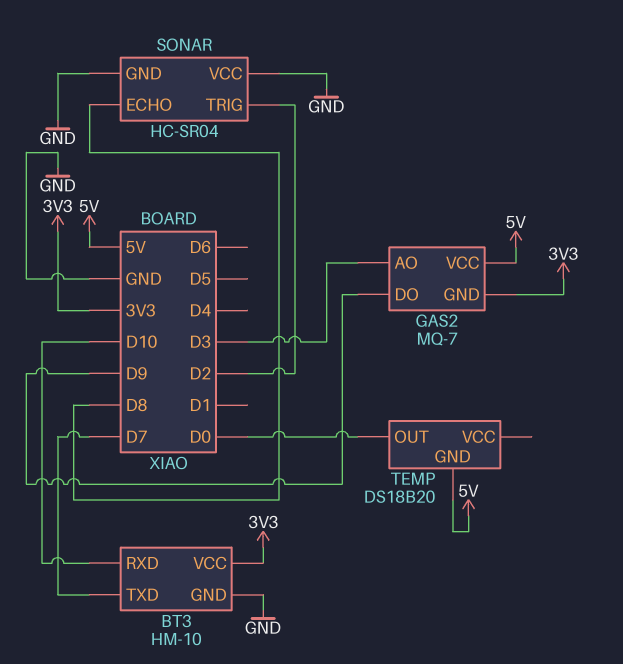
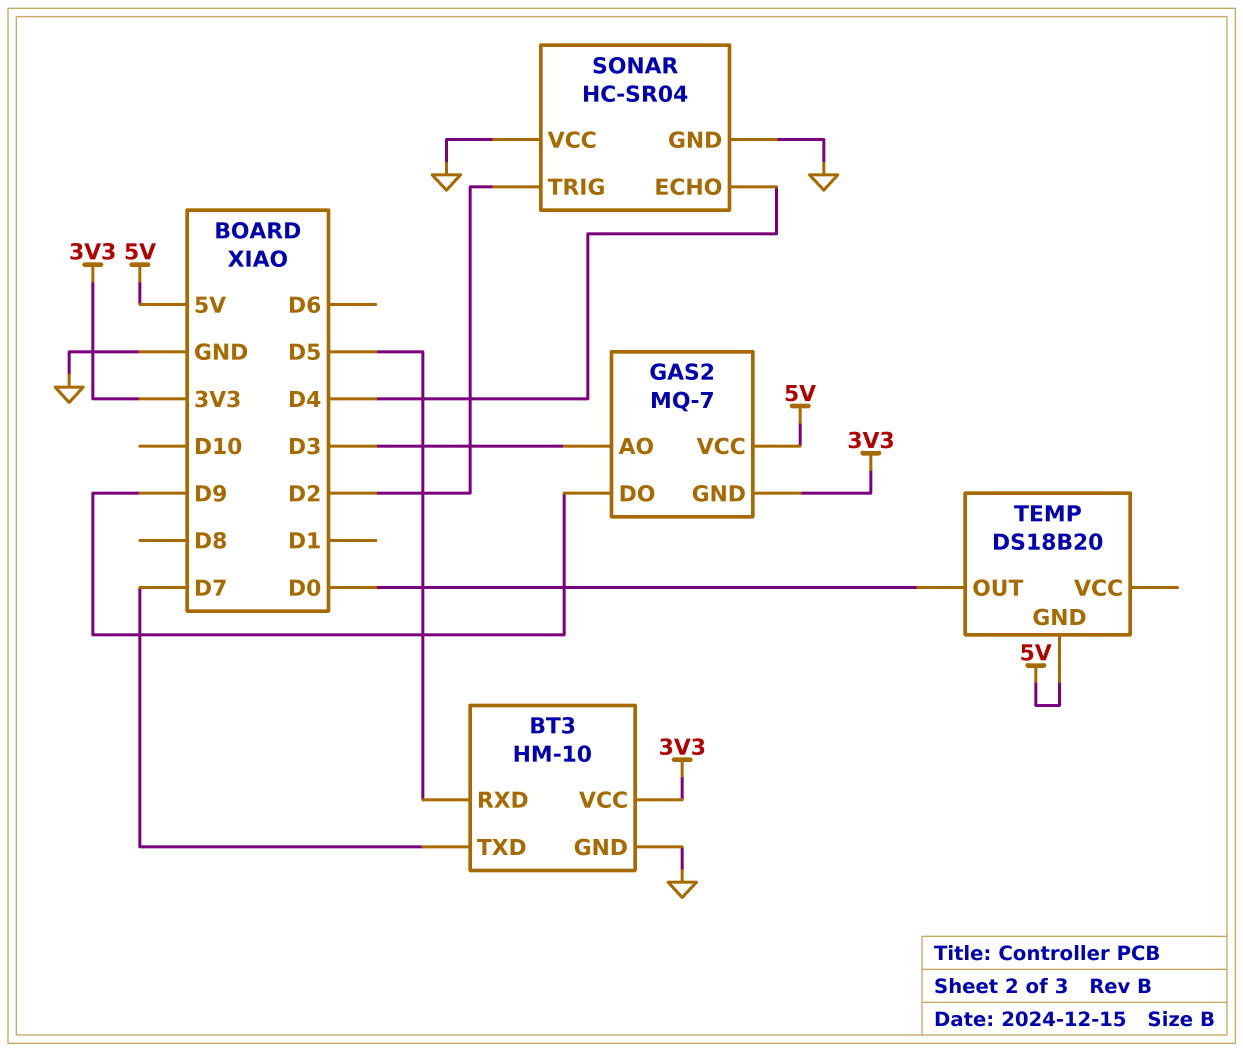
BT3 pin RXD: D10 -> D5
SONAR pin ECHO: D8 -> D4

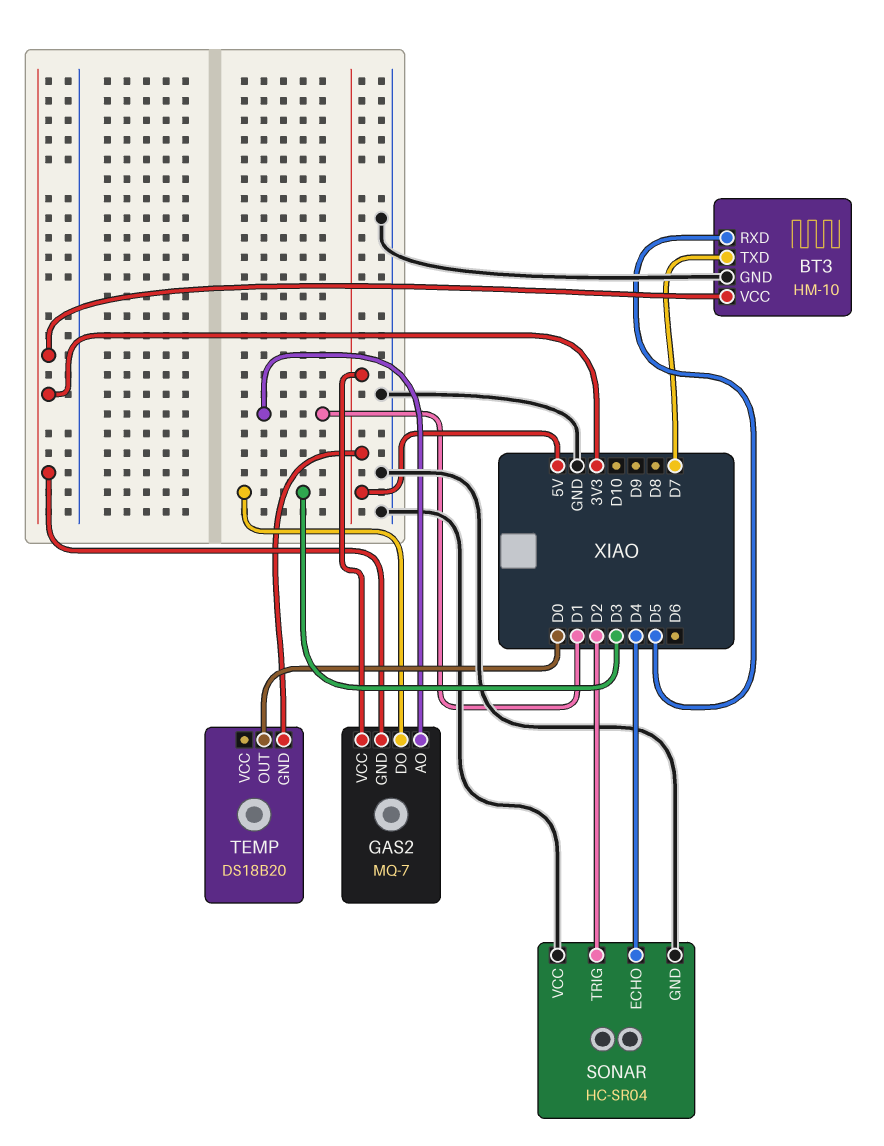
GAS2 pin AO: D3 -> D1
GAS2 pin DO: D9 -> D3

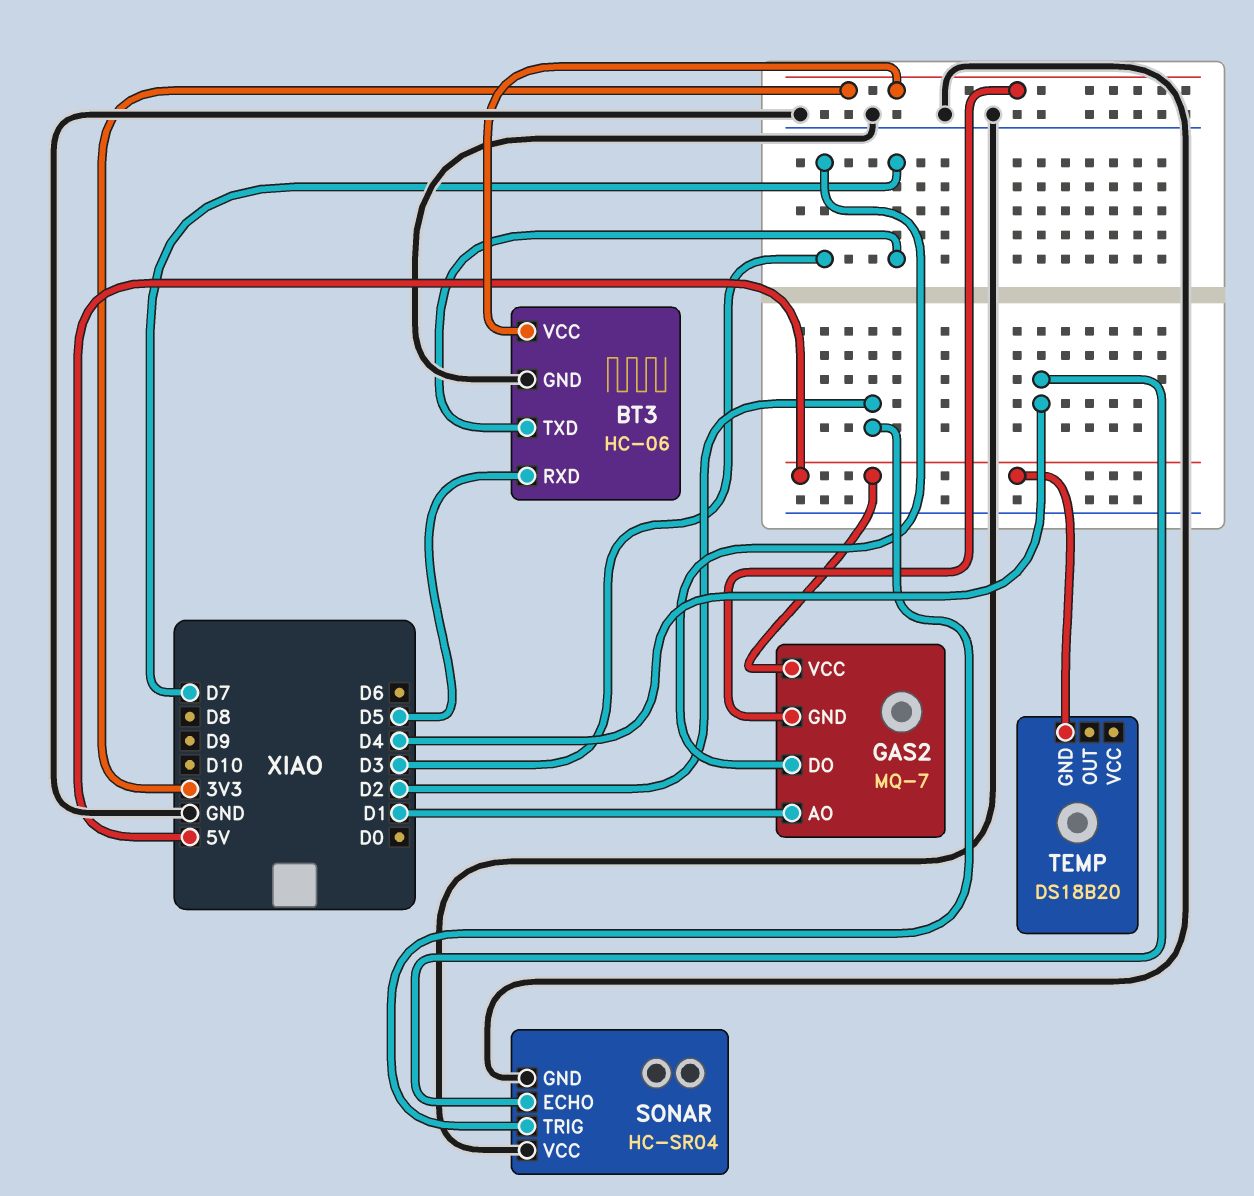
BT3: HM-10 -> HC-06
TEMP pin OUT: D0 -> none

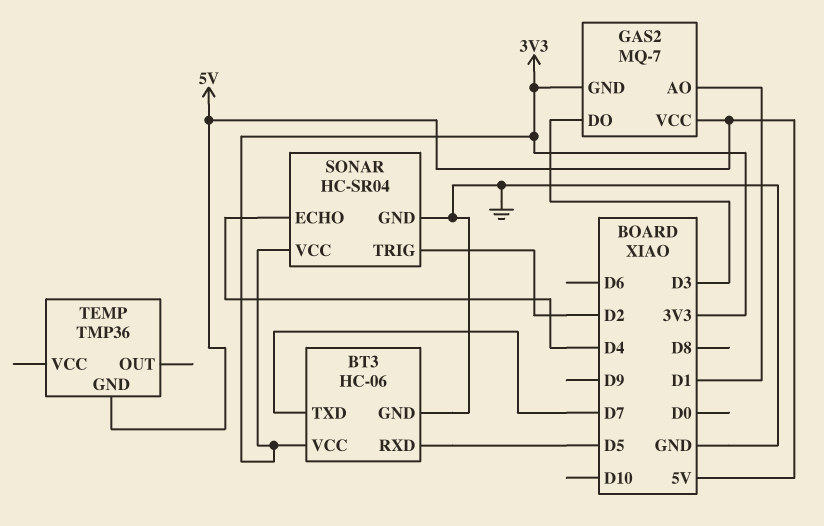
SONAR pin VCC: GND -> 3V3
TEMP: DS18B20 -> TMP36

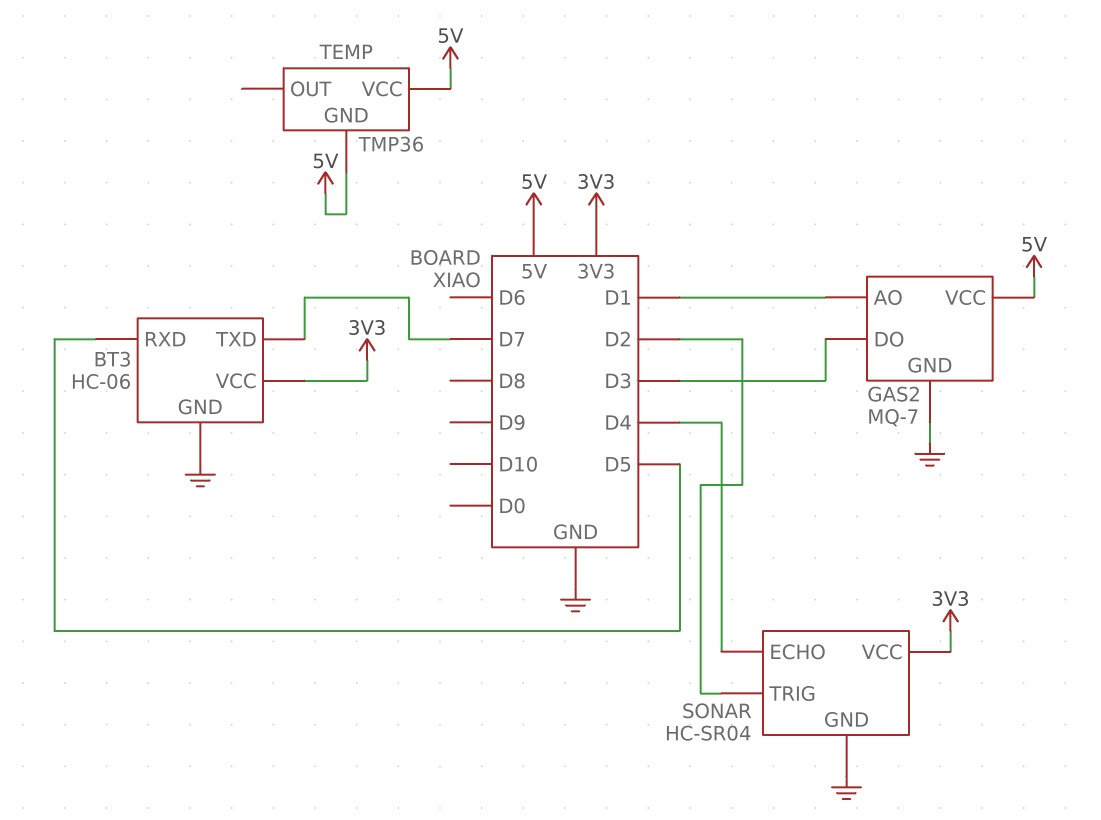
GAS2 pin GND: 3V3 -> GND
TEMP pin VCC: none -> 5V

